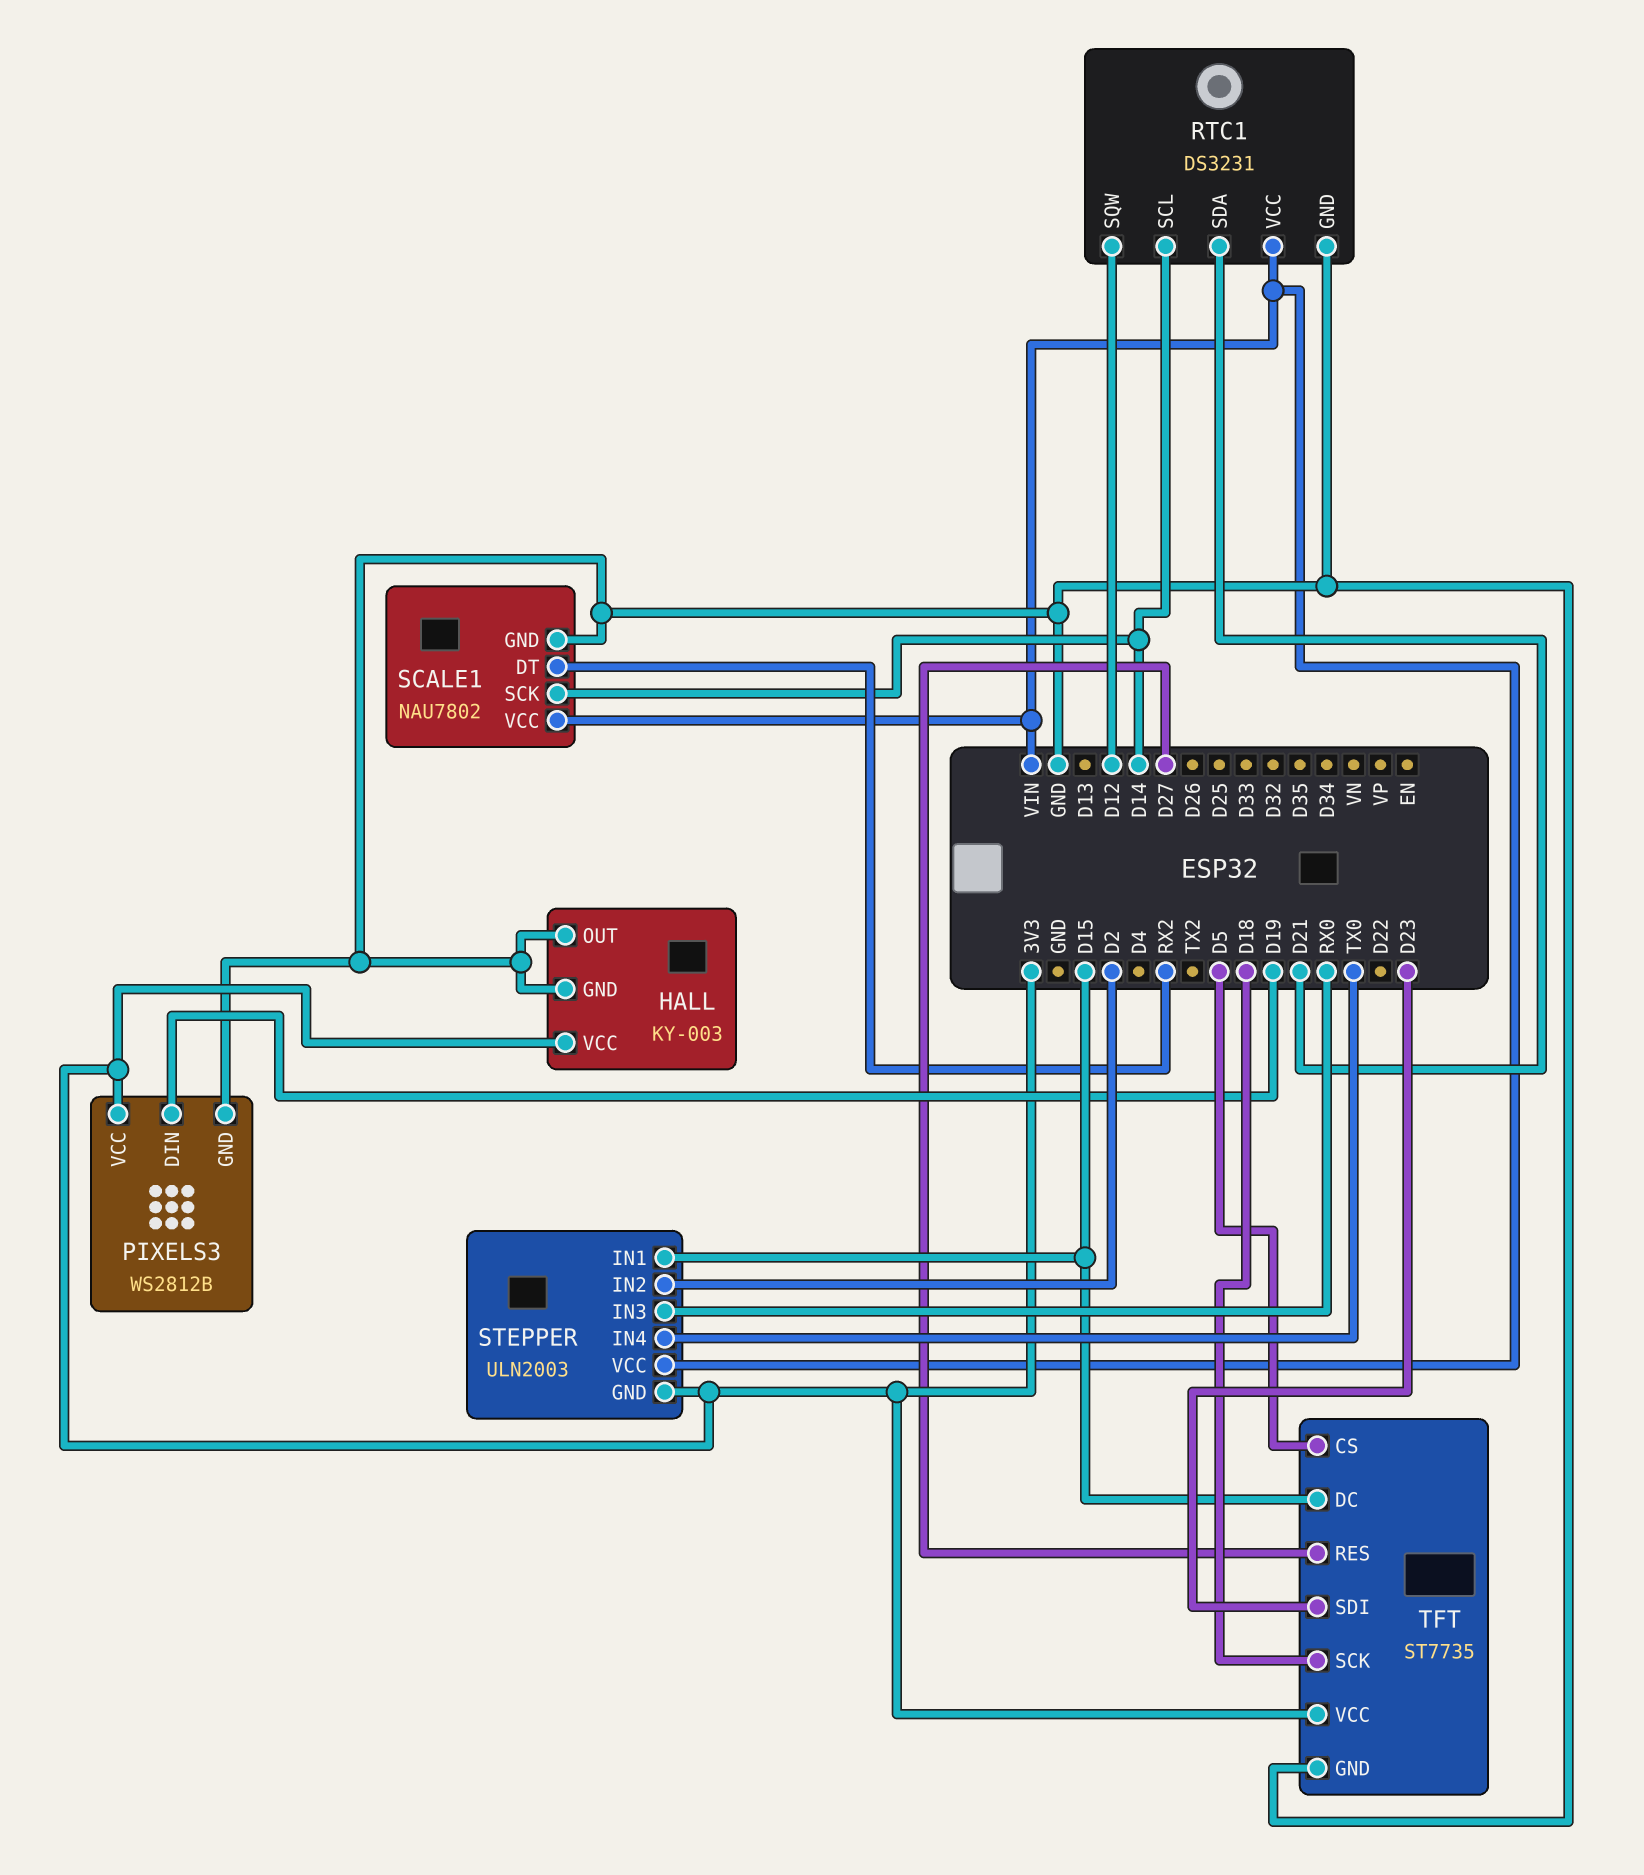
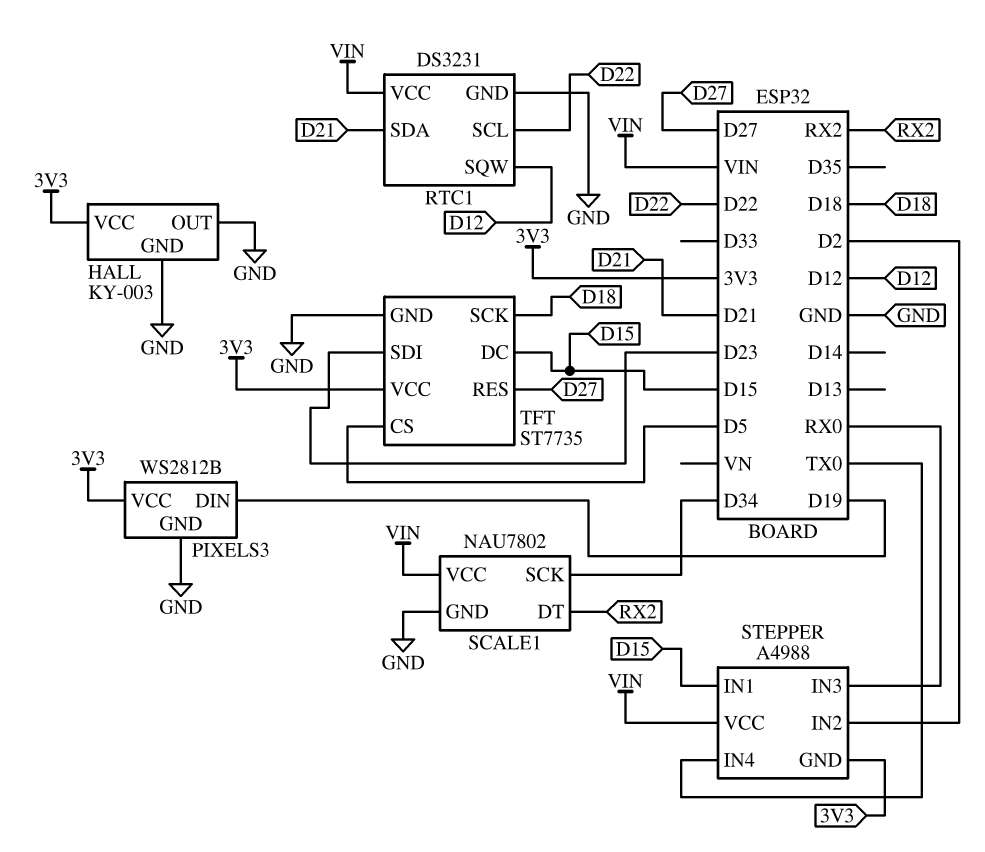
RTC1 pin SCL: D14 -> D22
SCALE1 pin SCK: D14 -> D34
STEPPER: ULN2003 -> A4988

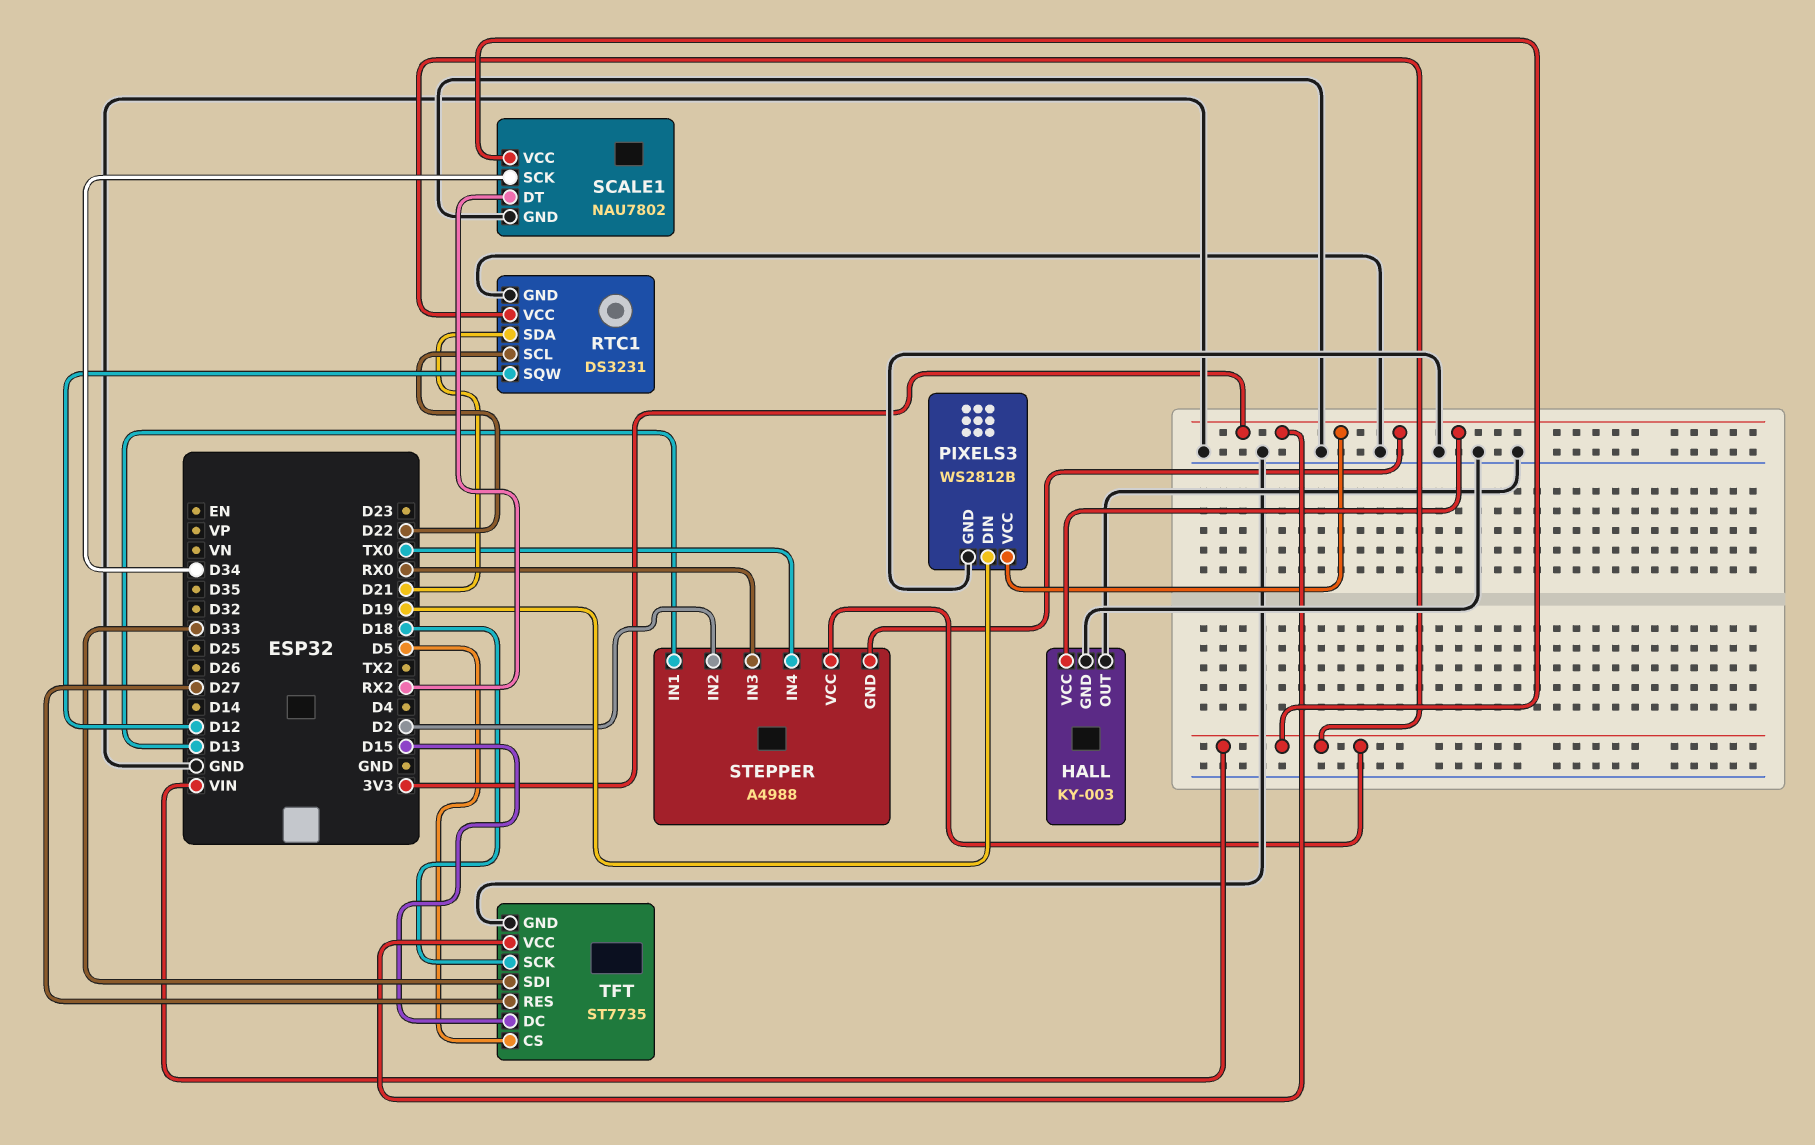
STEPPER pin IN1: D15 -> D13
TFT pin SDI: D23 -> D33

